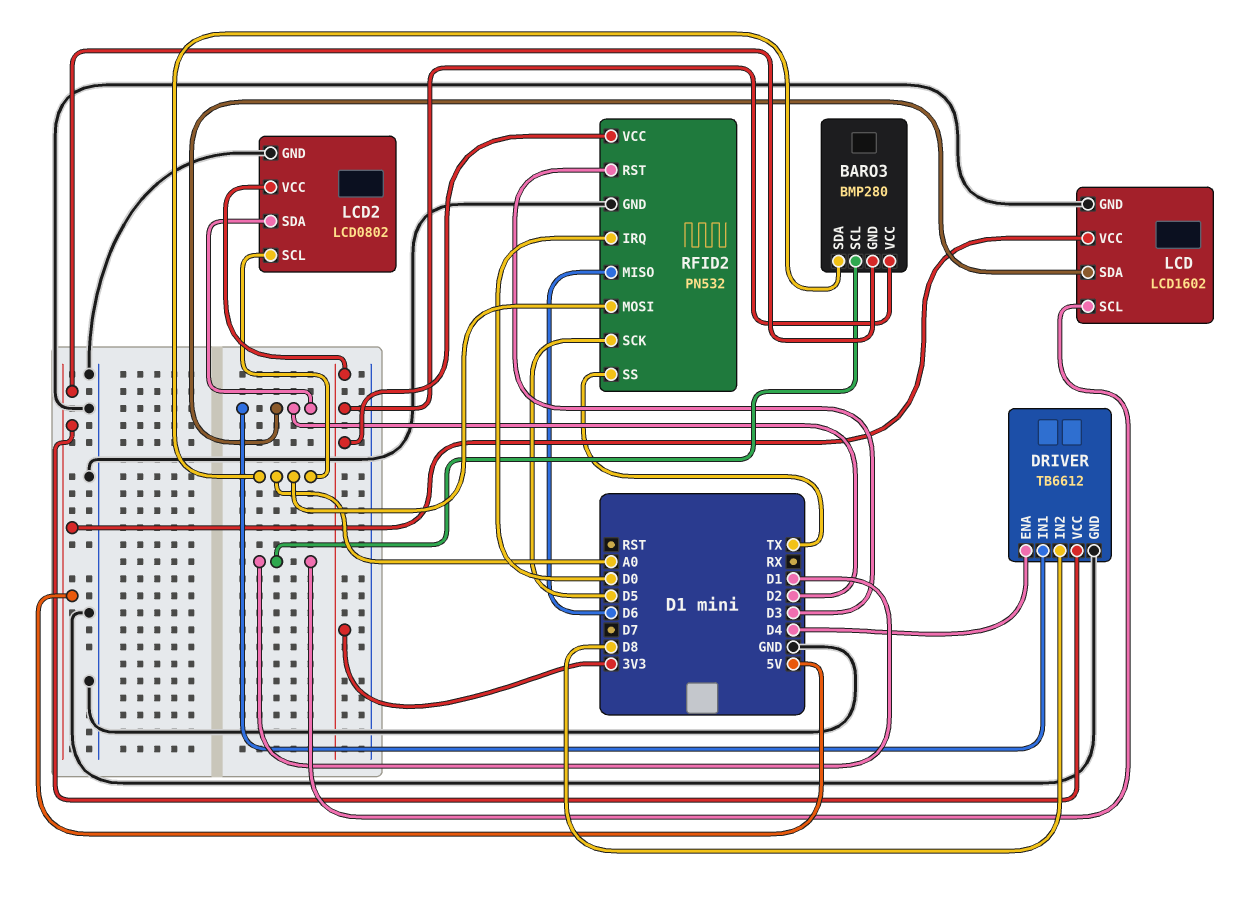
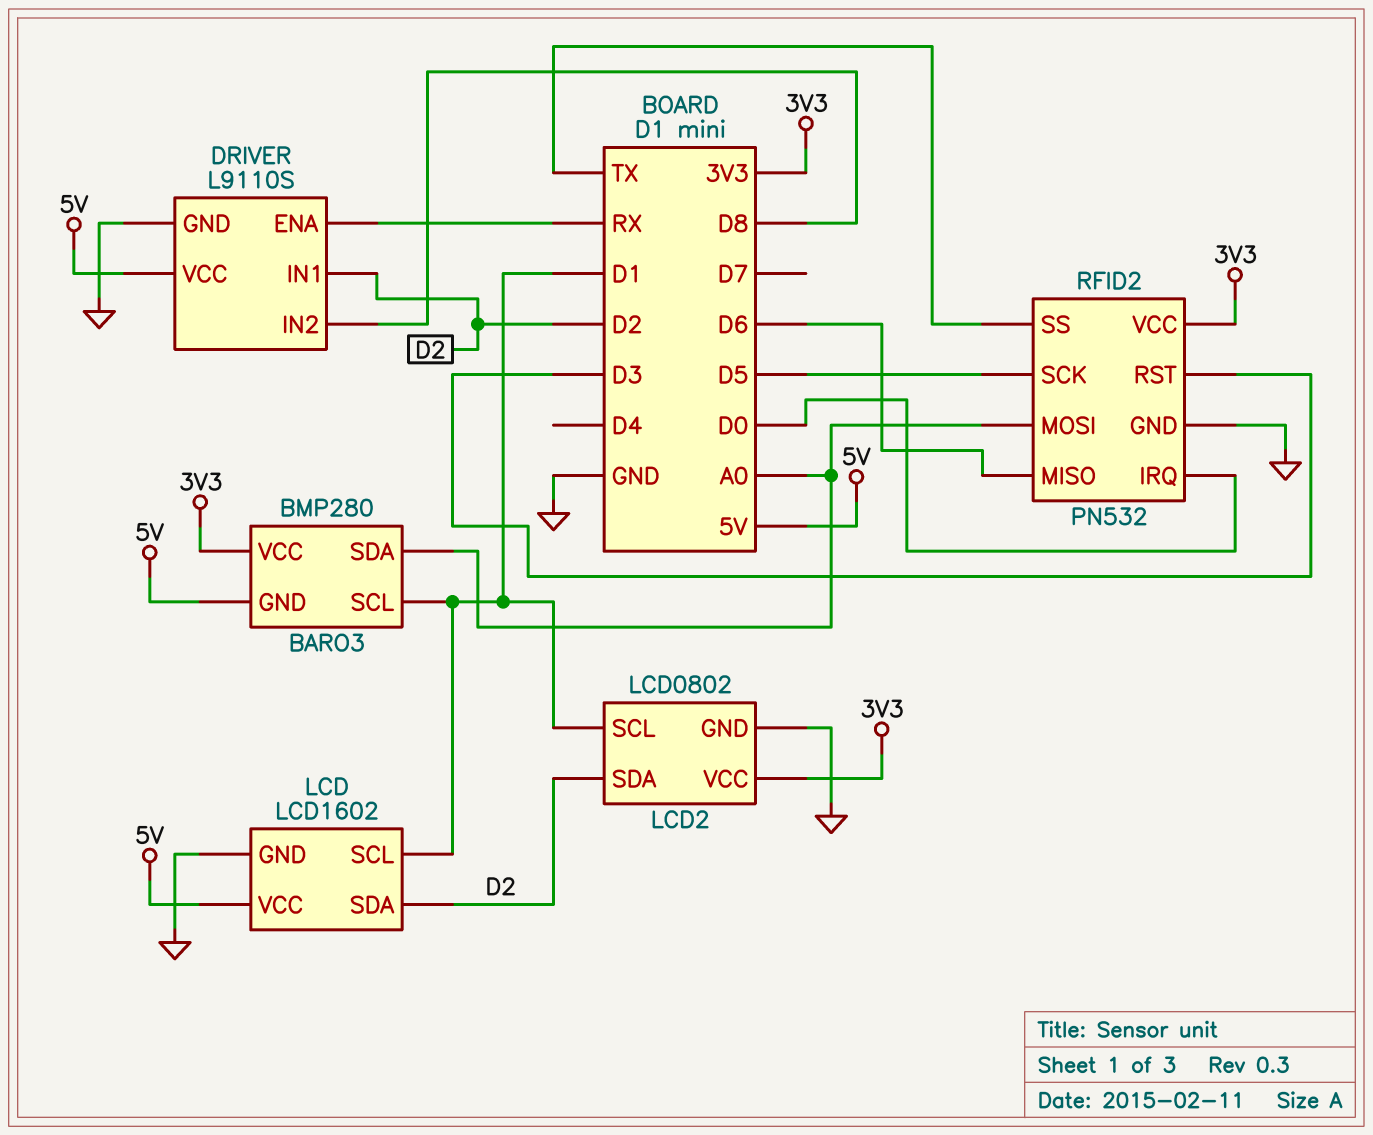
DRIVER: TB6612 -> L9110S
DRIVER pin ENA: D4 -> RX
LCD2 pin SCL: A0 -> D1

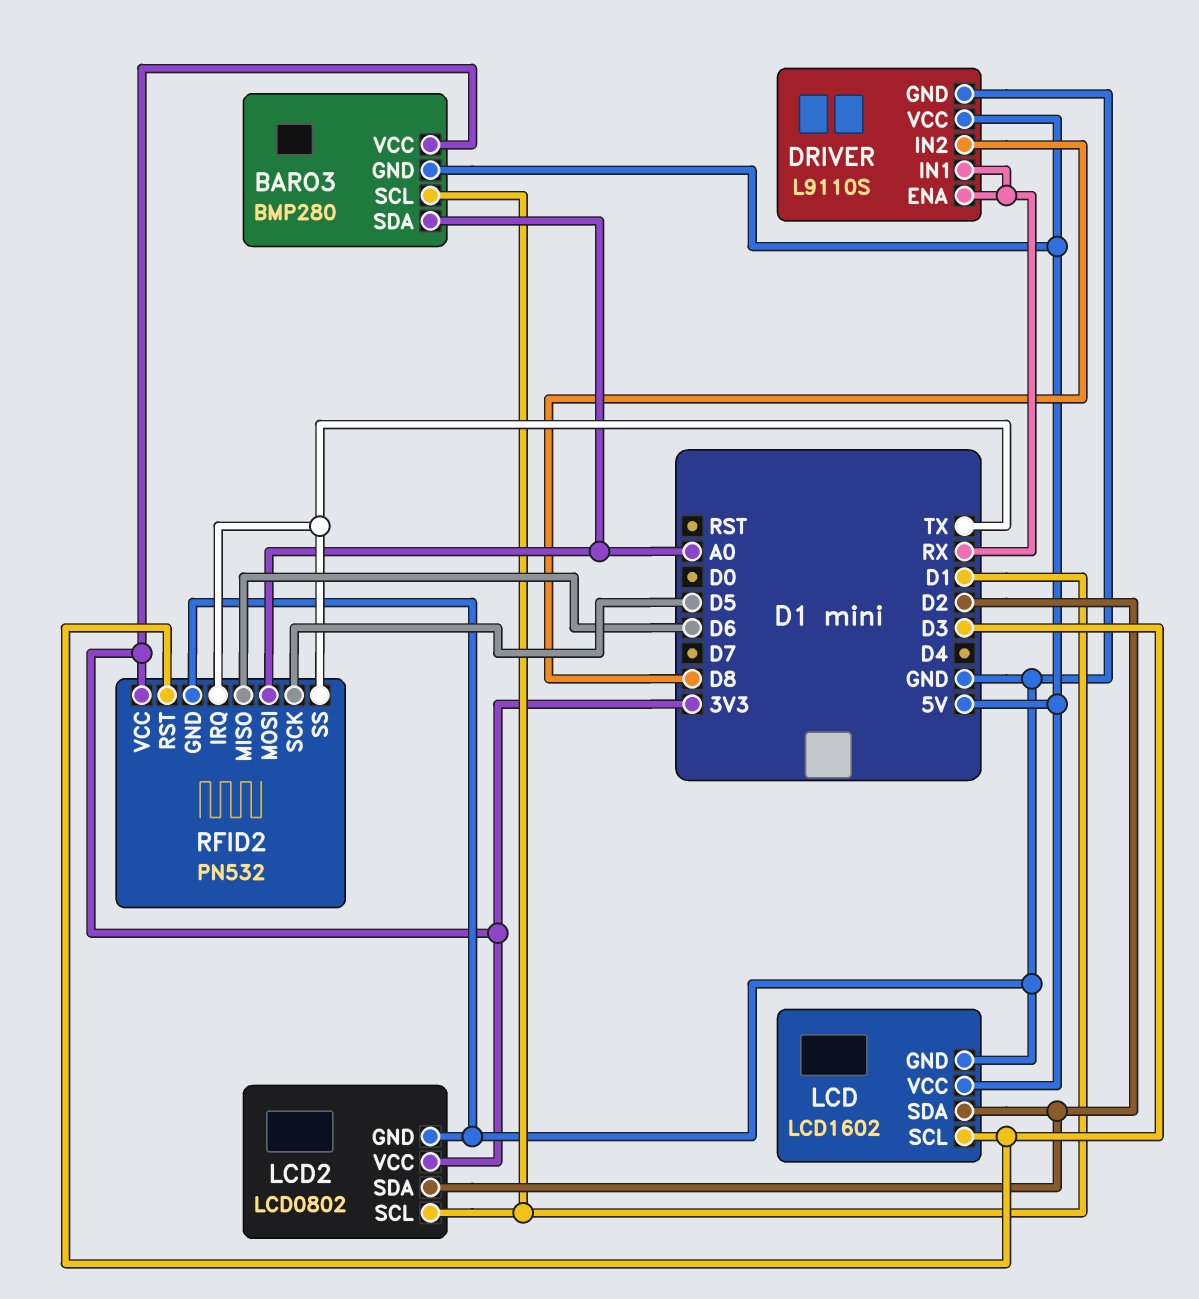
DRIVER pin IN1: D2 -> RX
LCD pin SCL: D1 -> D3
RFID2 pin IRQ: D0 -> TX

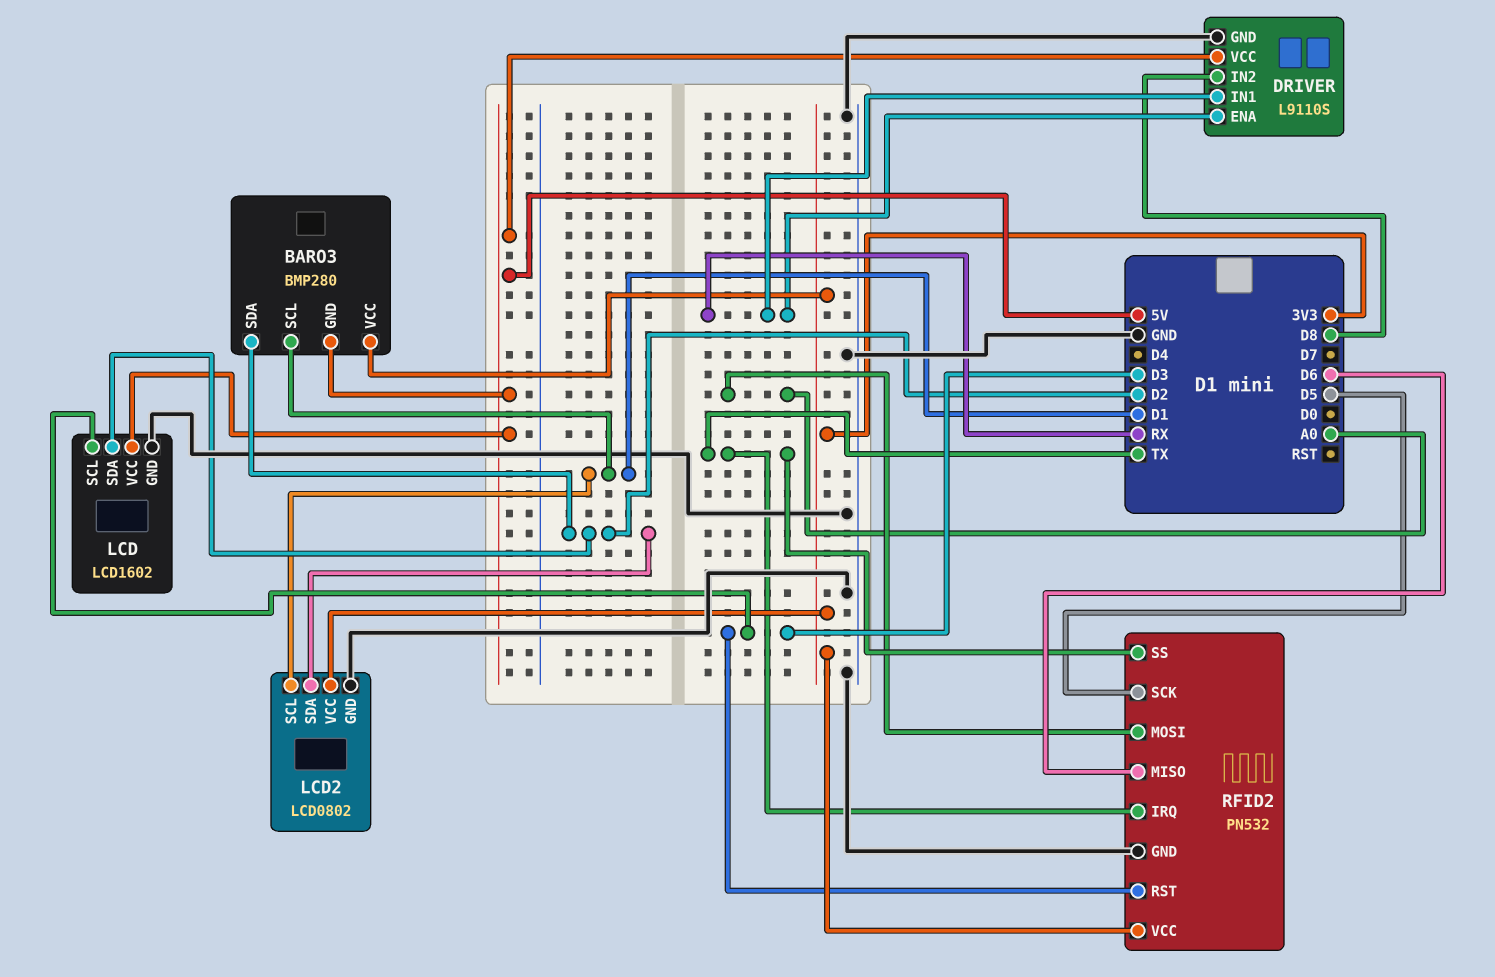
BARO3 pin SDA: A0 -> D2

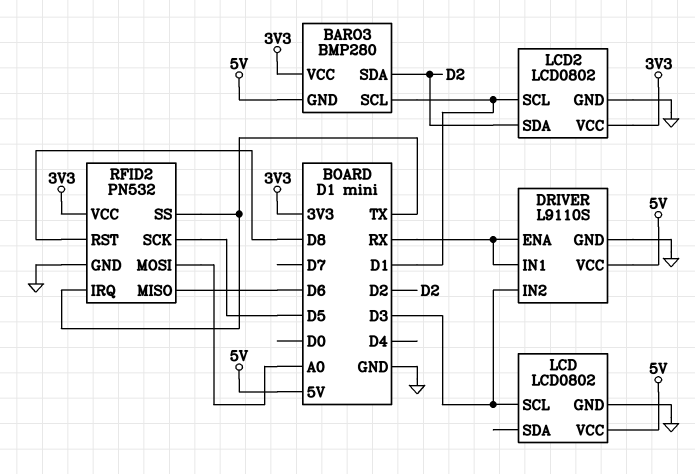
DRIVER pin IN2: D8 -> D3
LCD: LCD1602 -> LCD0802
LCD pin SDA: D2 -> none
RFID2 pin RST: D3 -> D8

